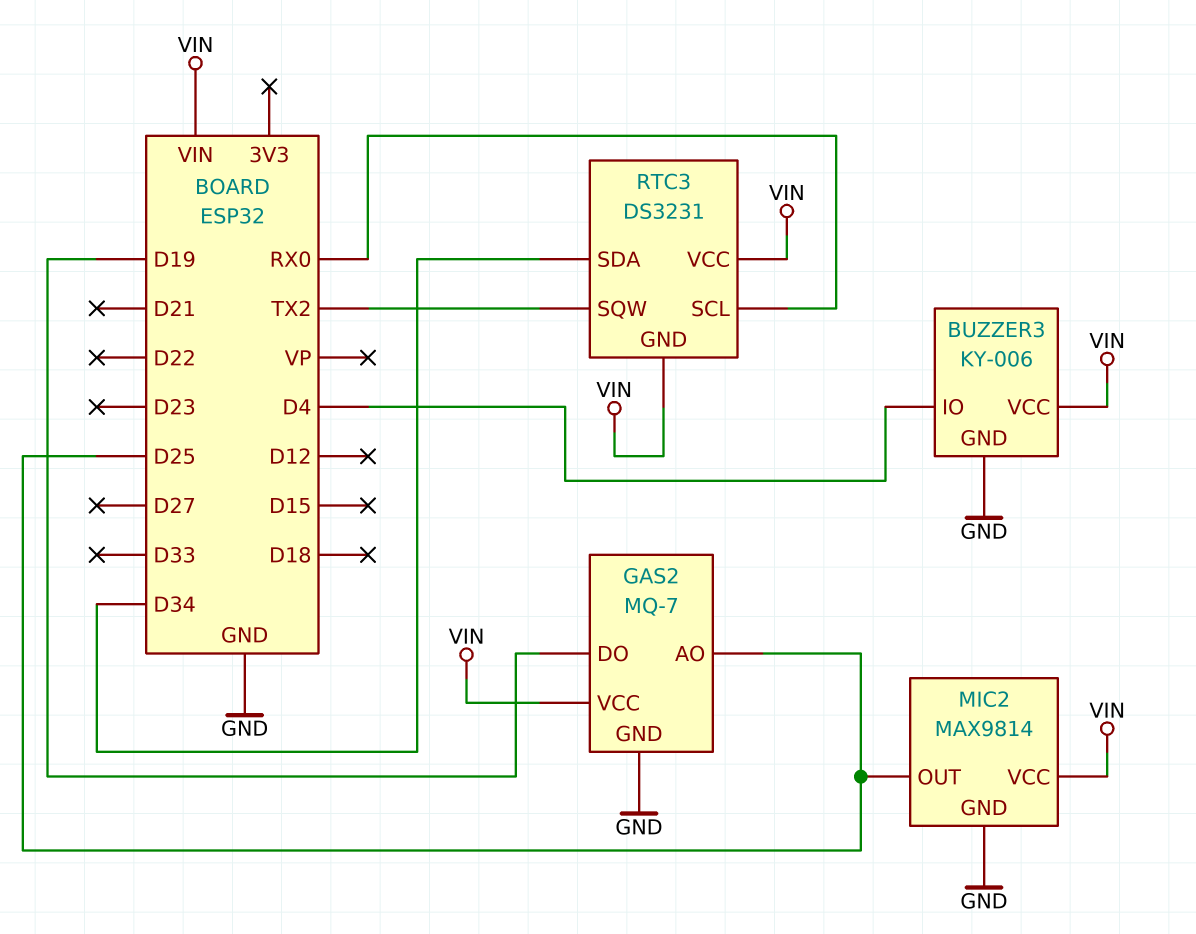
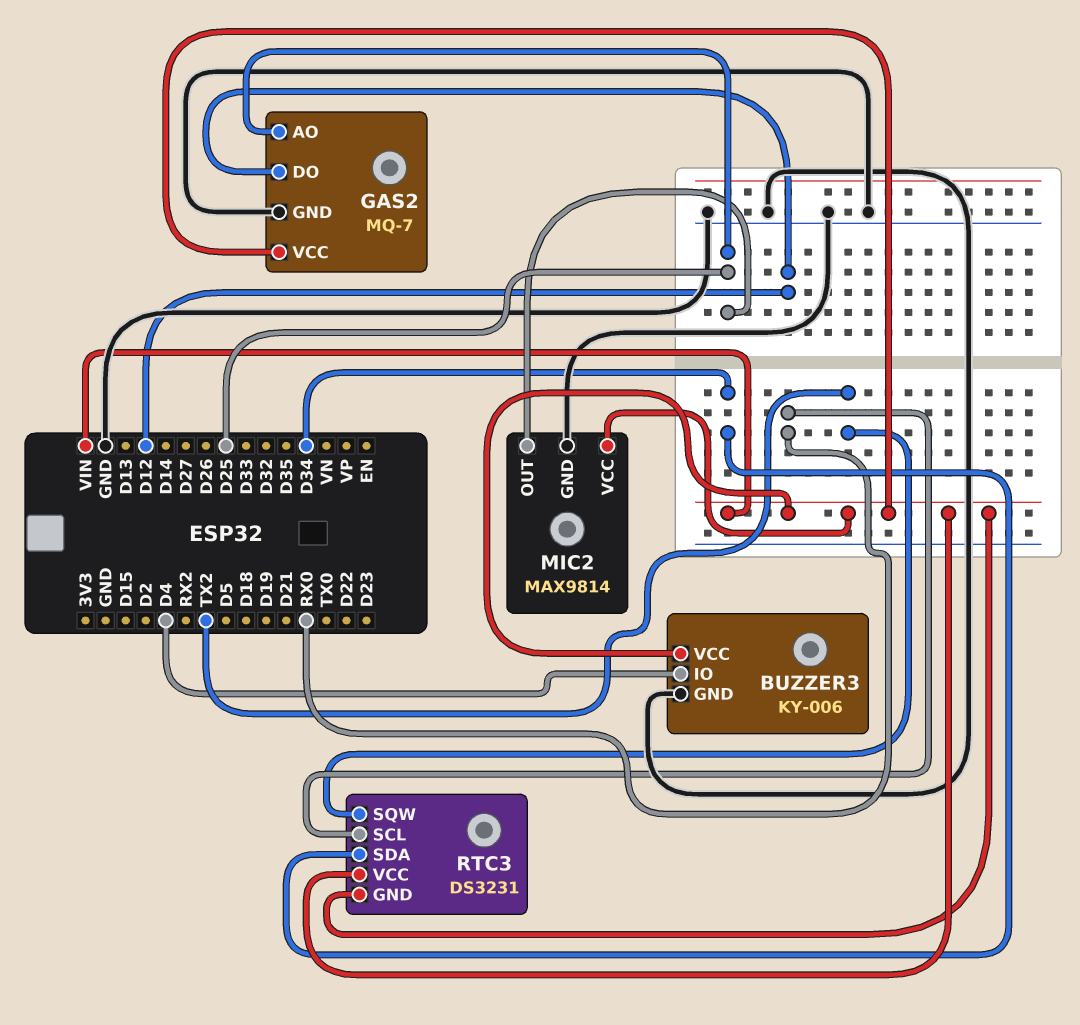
GAS2 pin DO: D19 -> D12

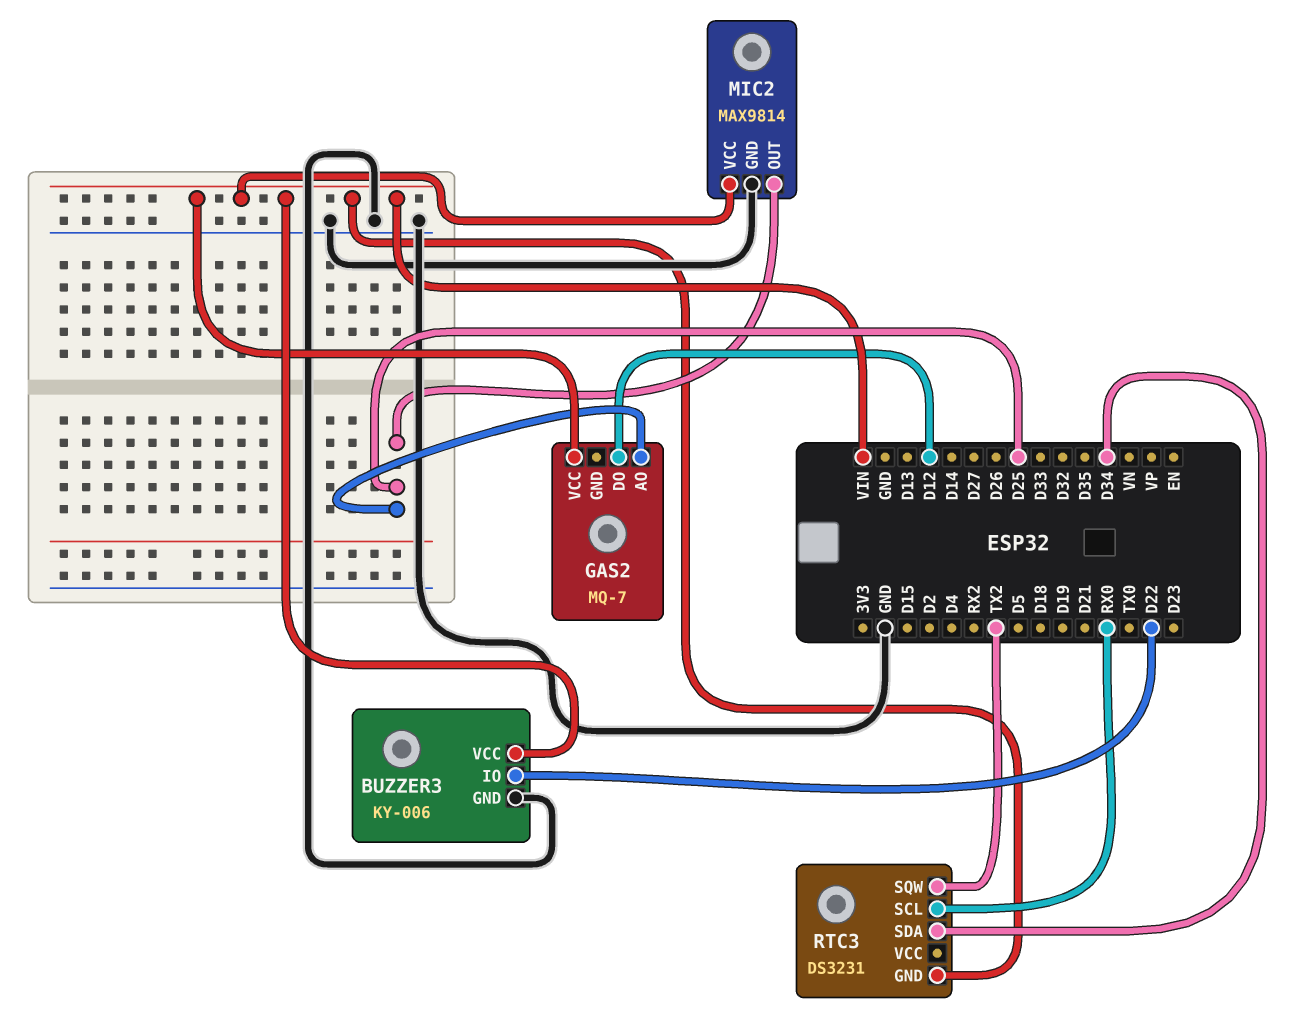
BUZZER3 pin IO: D4 -> D22
GAS2 pin GND: GND -> none
RTC3 pin VCC: VIN -> none

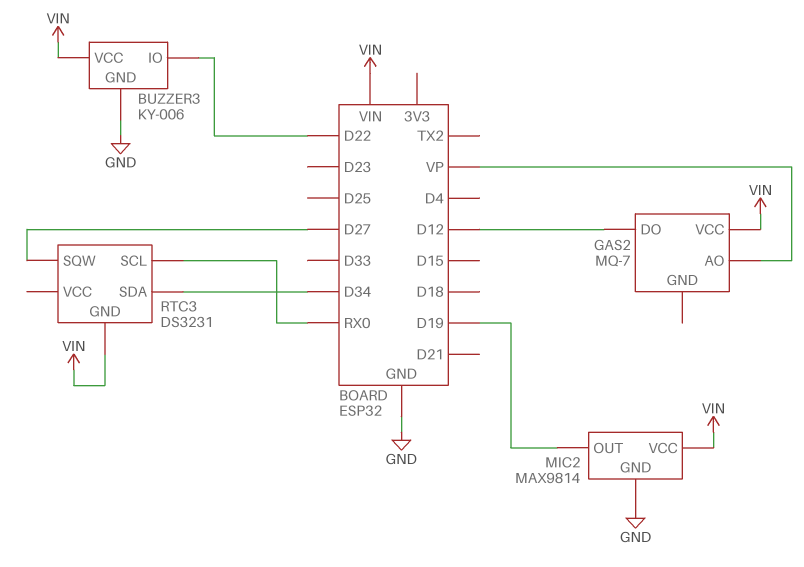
GAS2 pin AO: D25 -> VP
MIC2 pin OUT: D25 -> D19
RTC3 pin SQW: TX2 -> D27

